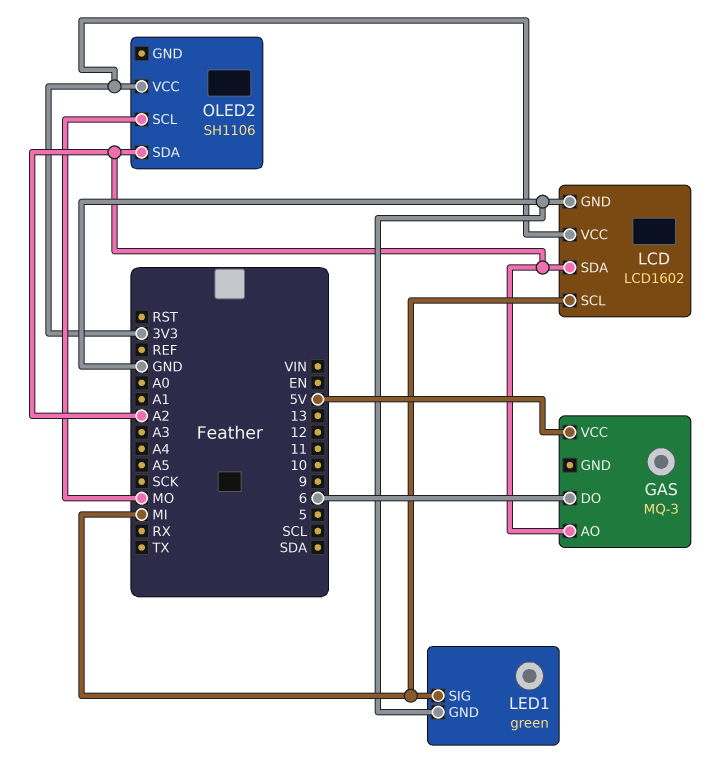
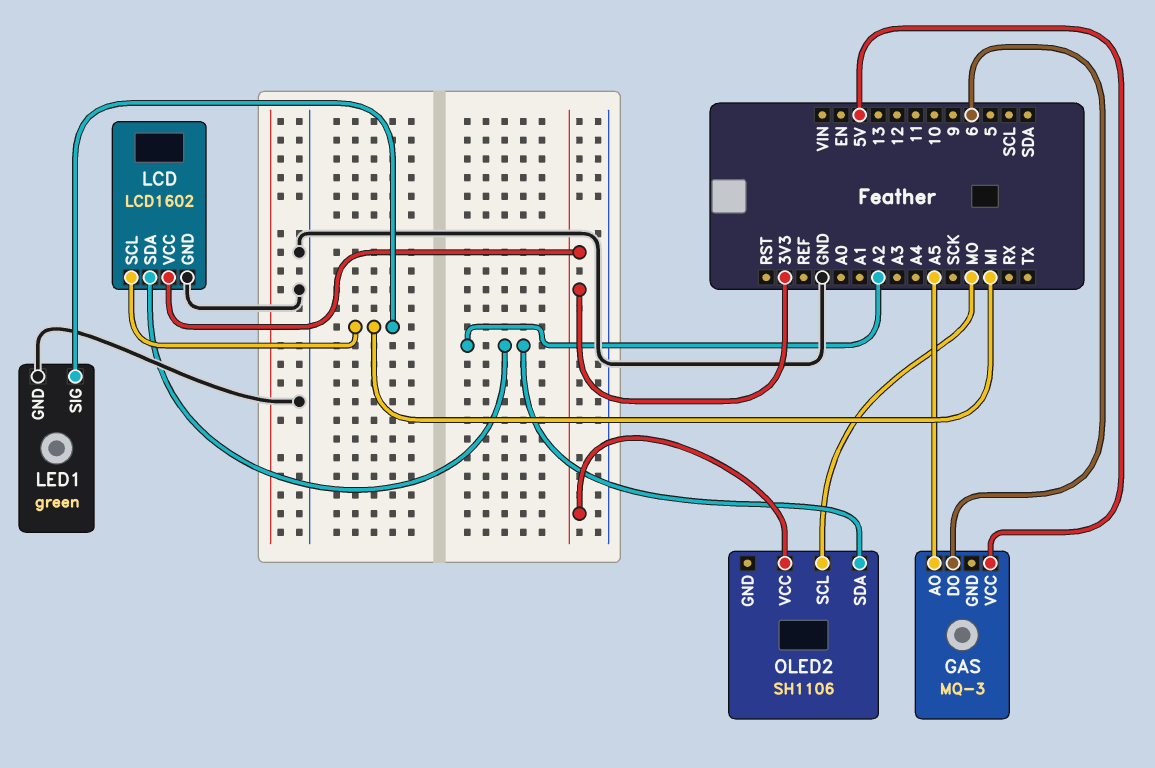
GAS pin AO: A2 -> A5

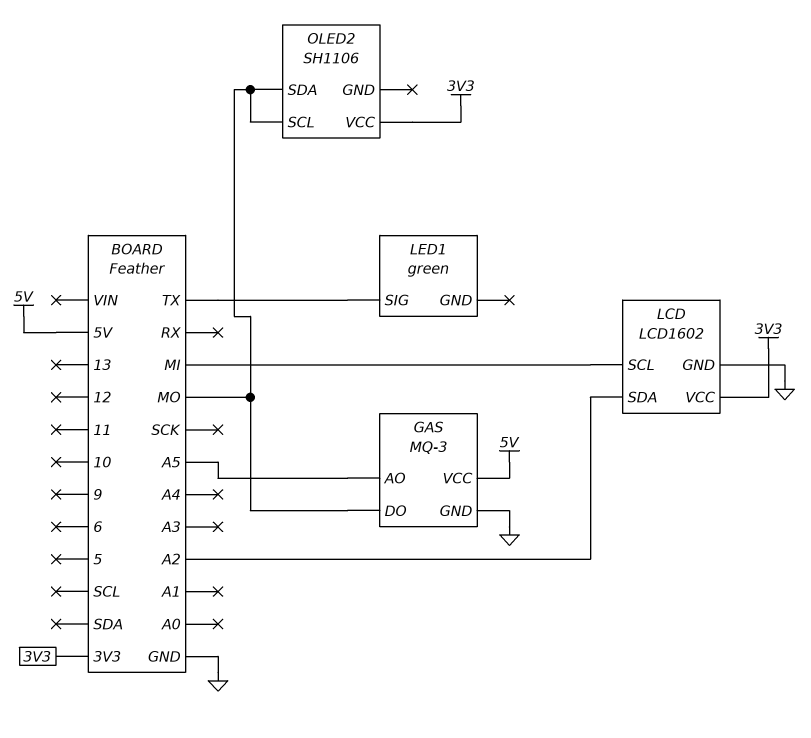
GAS pin DO: 6 -> MO
GAS pin GND: none -> GND
LED1 pin GND: GND -> none
LED1 pin SIG: MI -> TX
OLED2 pin SDA: A2 -> MO

